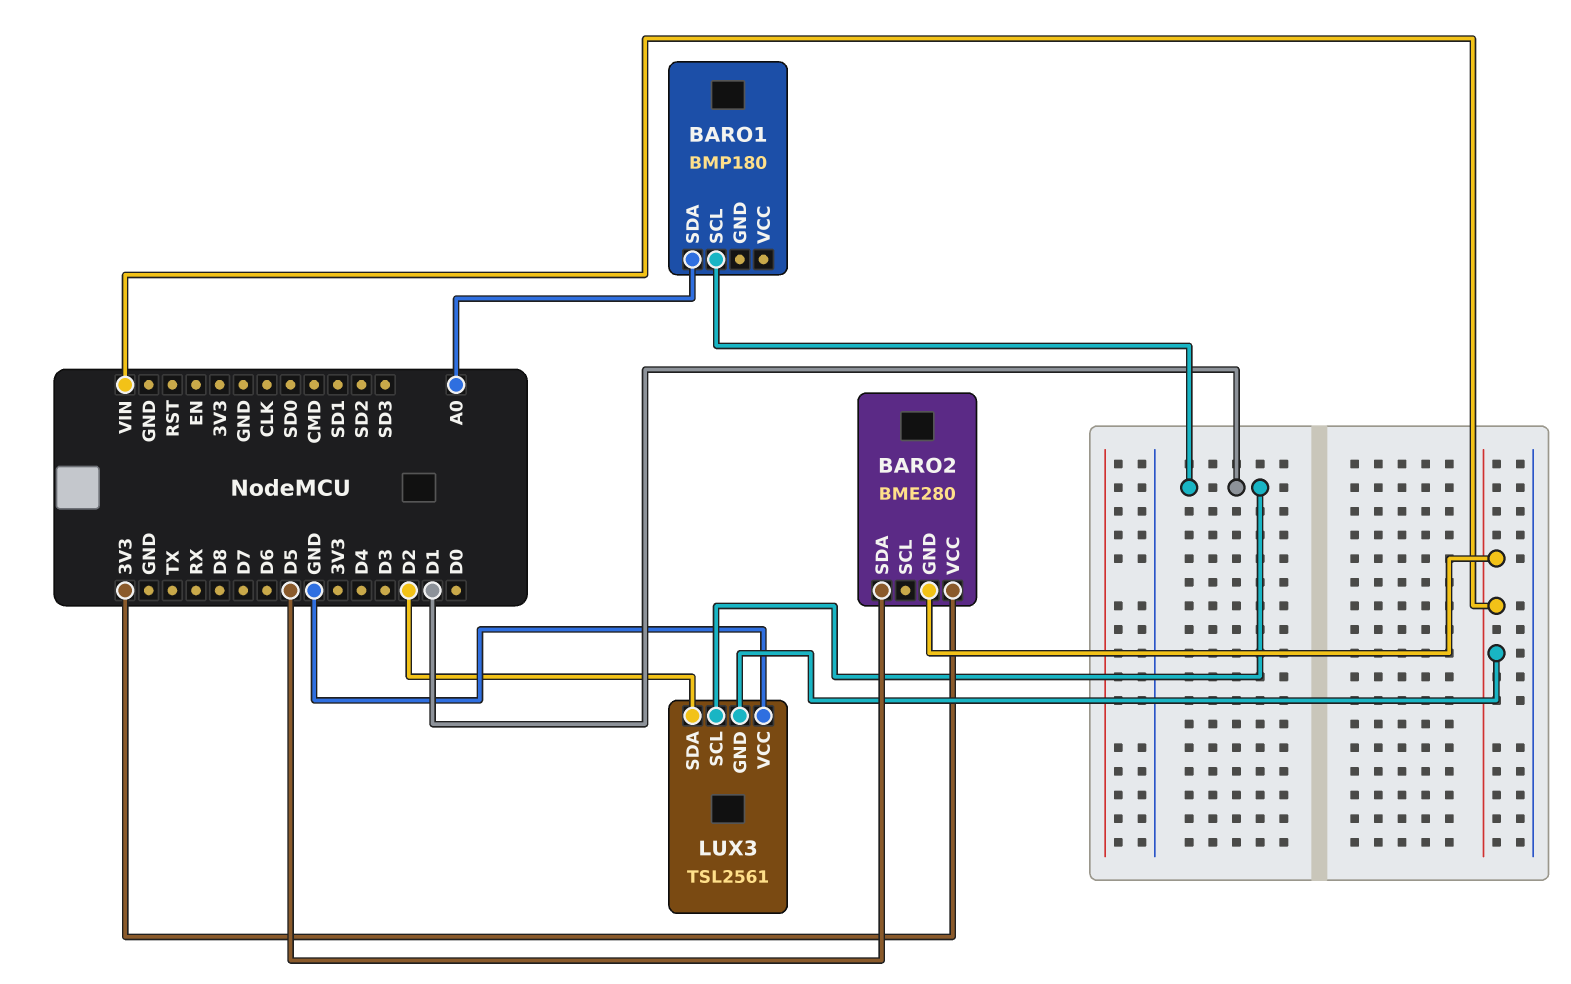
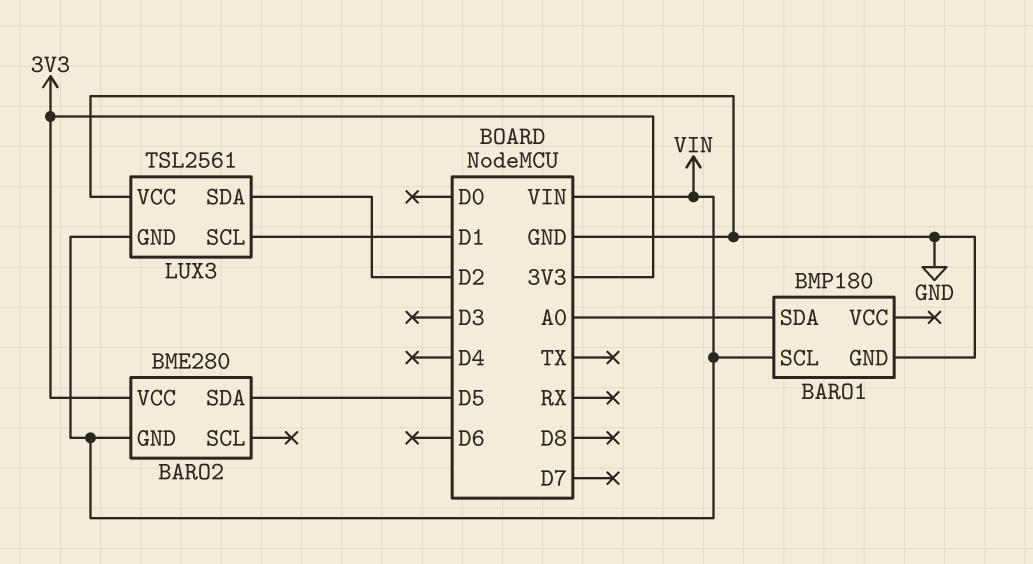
BARO1 pin GND: none -> GND
BARO1 pin SCL: D1 -> VIN

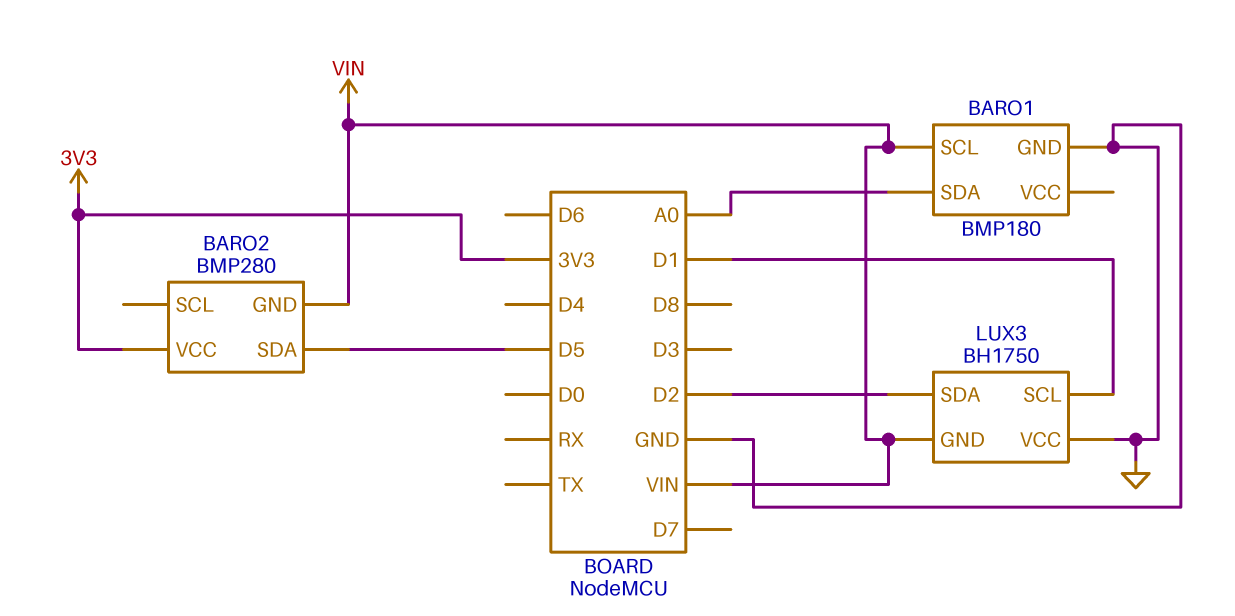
BARO2: BME280 -> BMP280
LUX3: TSL2561 -> BH1750

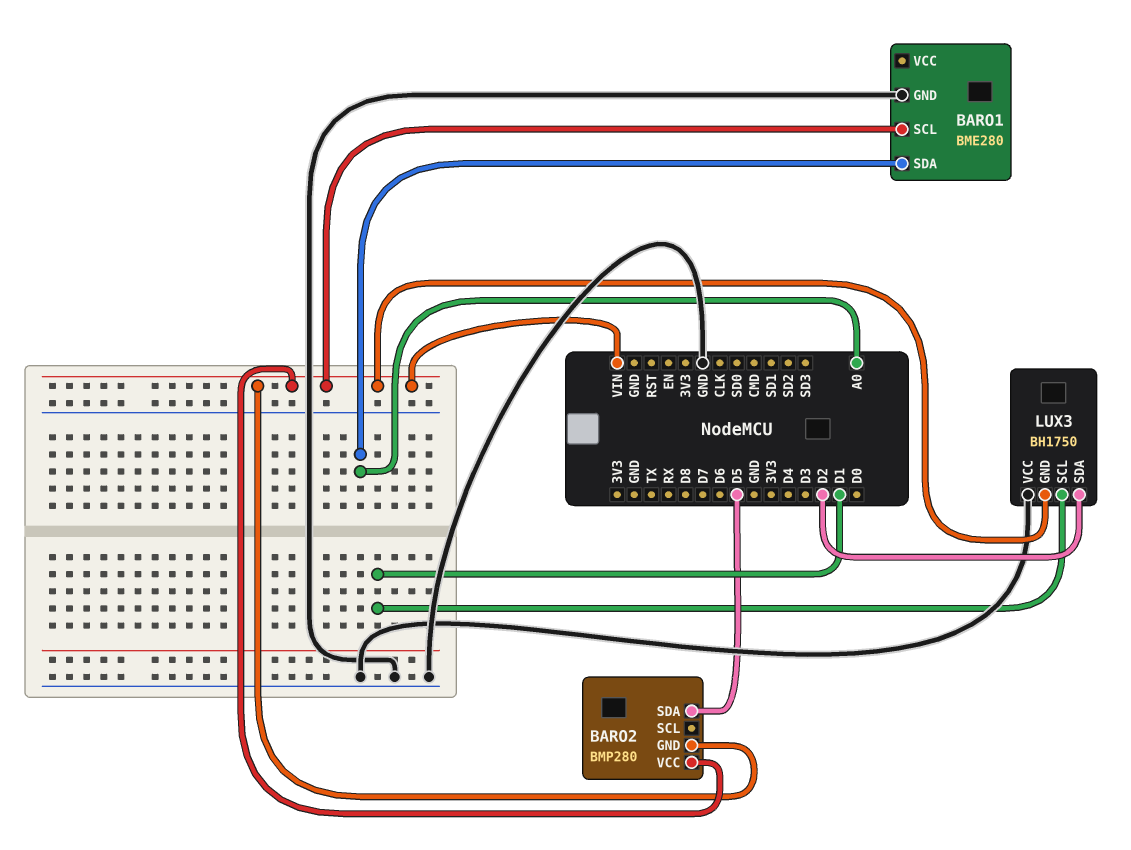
BARO1: BMP180 -> BME280
BARO2 pin VCC: 3V3 -> VIN

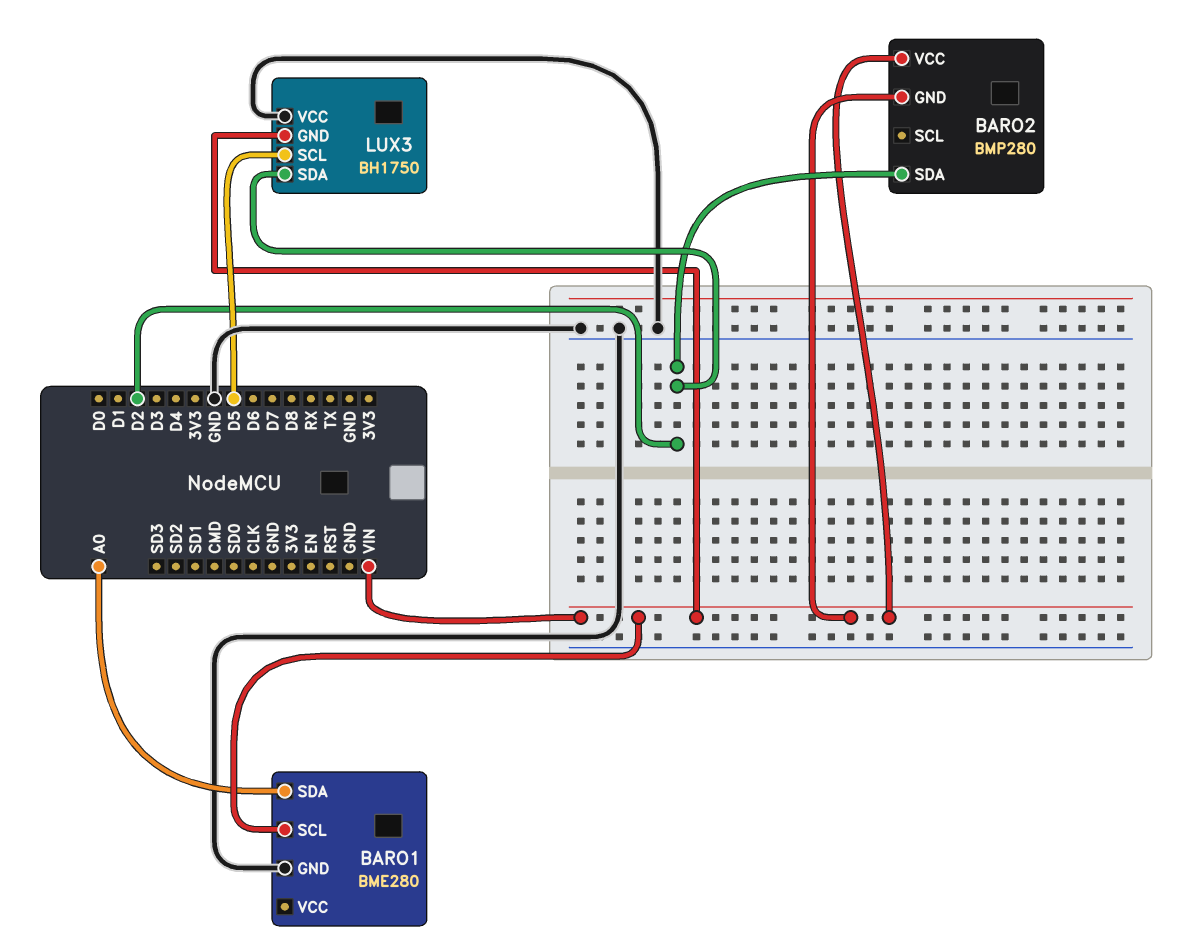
BARO2 pin SDA: D5 -> D2
LUX3 pin SCL: D1 -> D5

